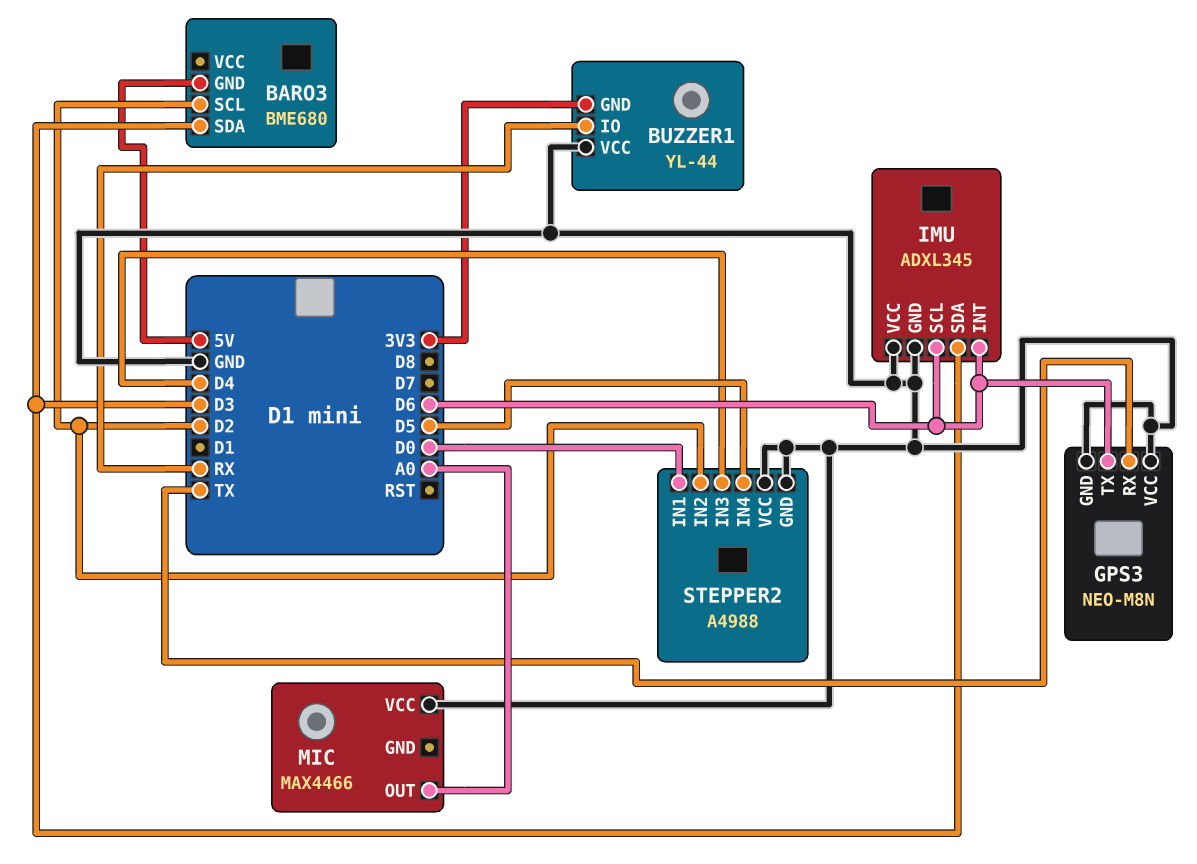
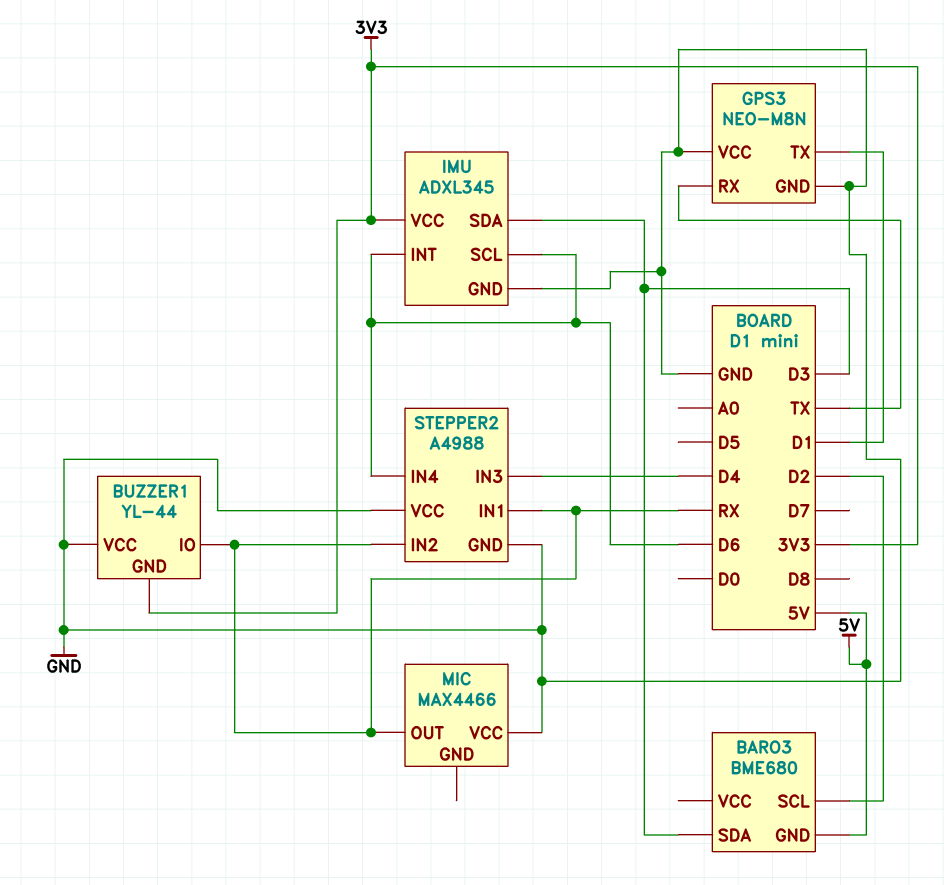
GPS3 pin TX: D6 -> D1
IMU pin VCC: GND -> 3V3
MIC pin OUT: A0 -> RX
STEPPER2 pin IN1: D0 -> RX
STEPPER2 pin IN2: D2 -> RX
STEPPER2 pin IN4: D5 -> D6

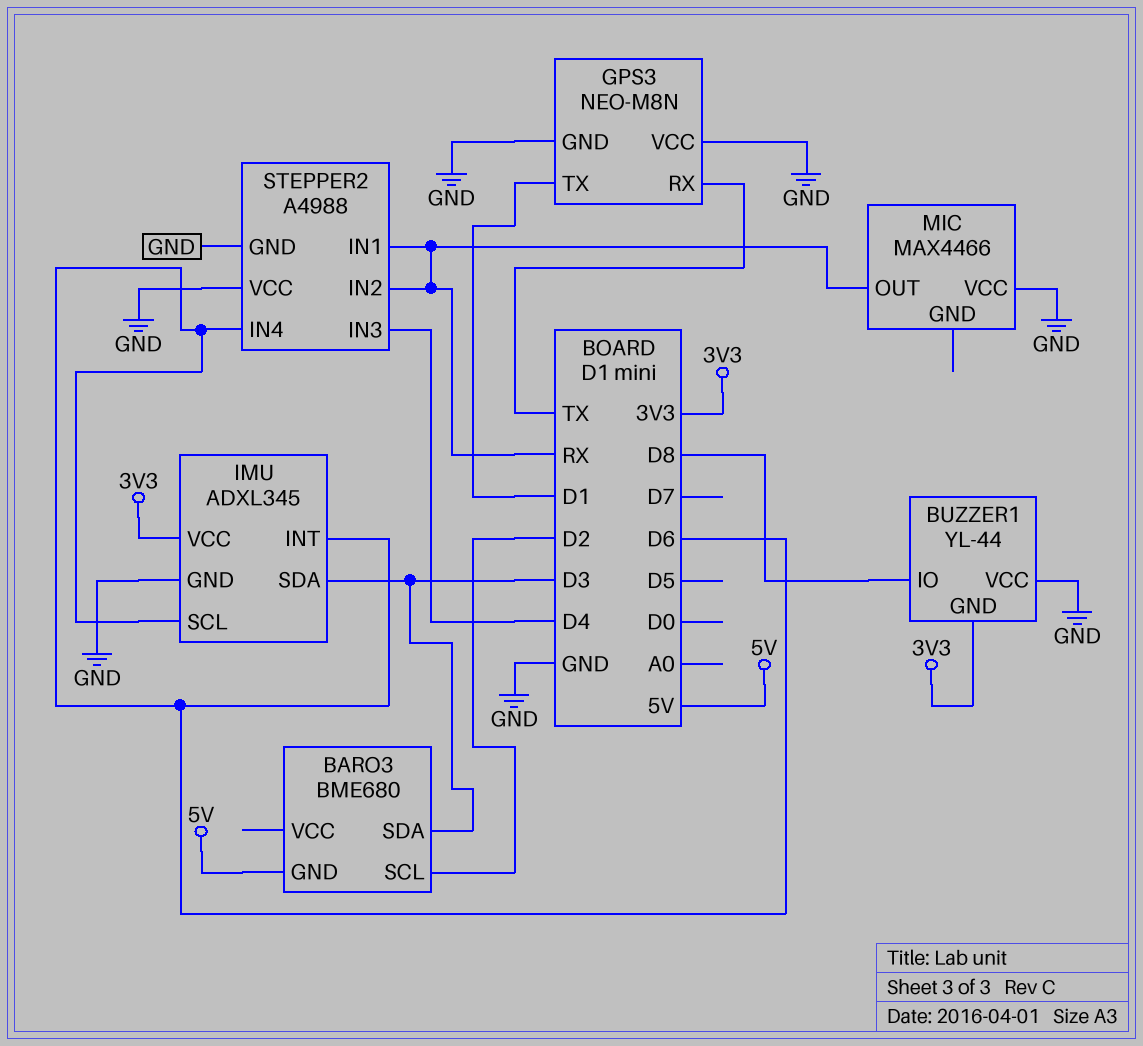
BUZZER1 pin IO: RX -> D8

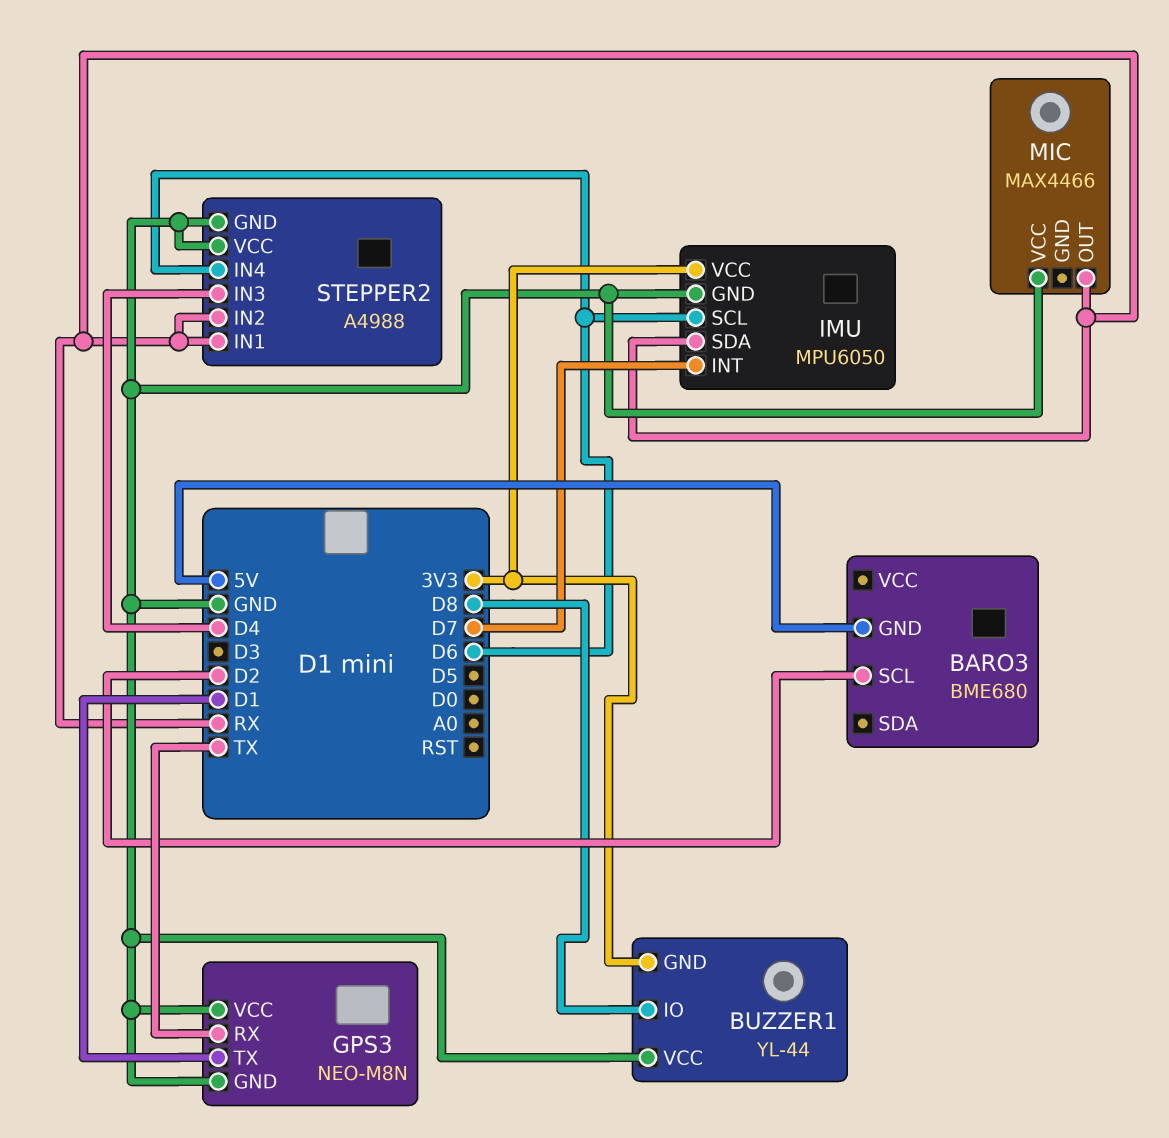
BARO3 pin SDA: D3 -> none
IMU: ADXL345 -> MPU6050
IMU pin INT: D6 -> D7
IMU pin SDA: D3 -> RX

